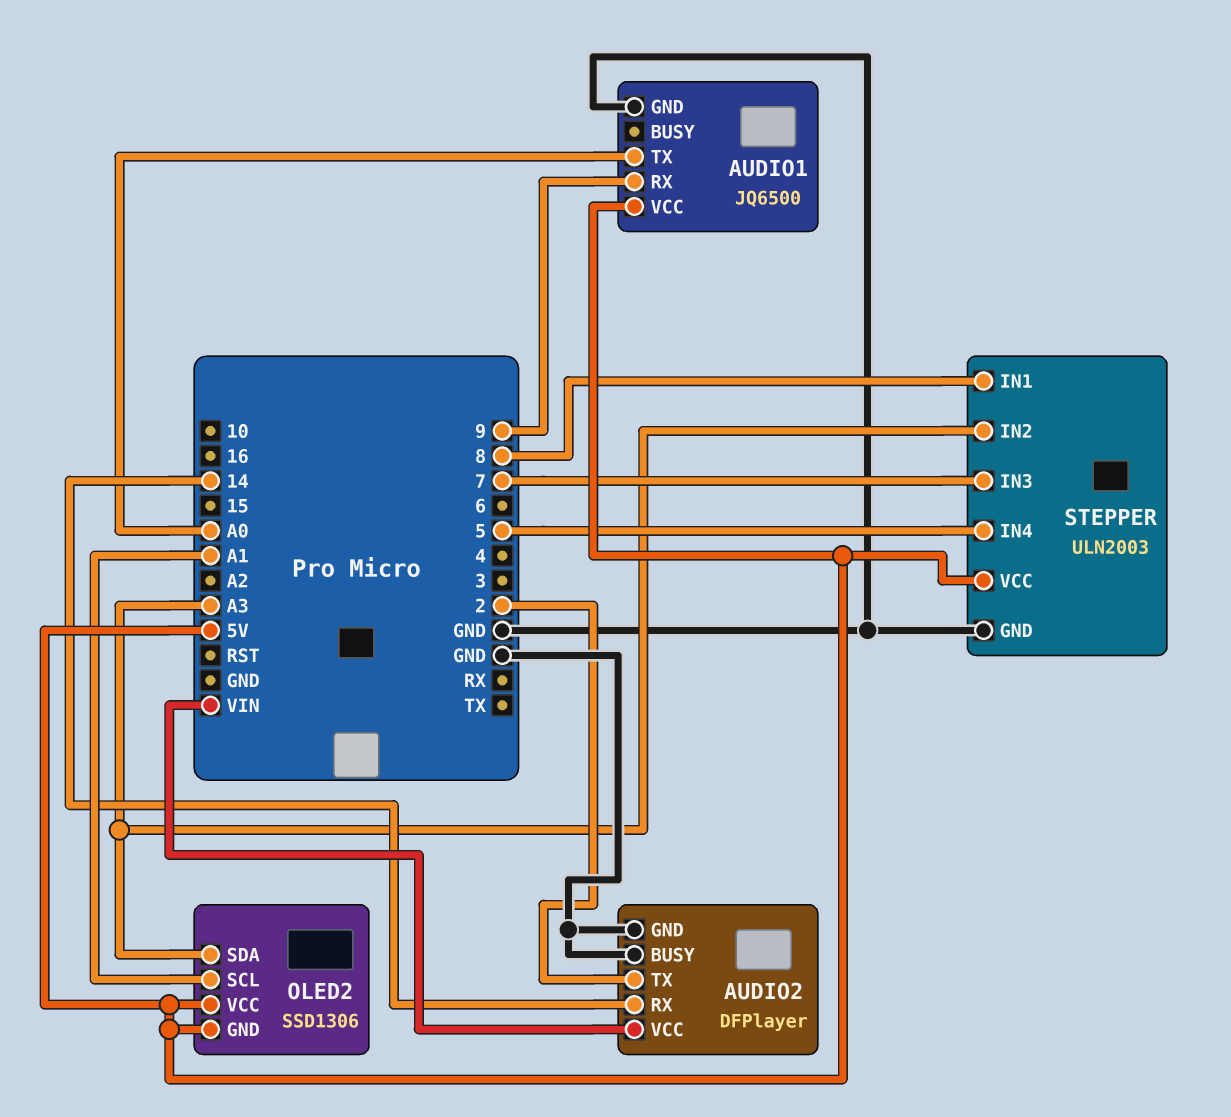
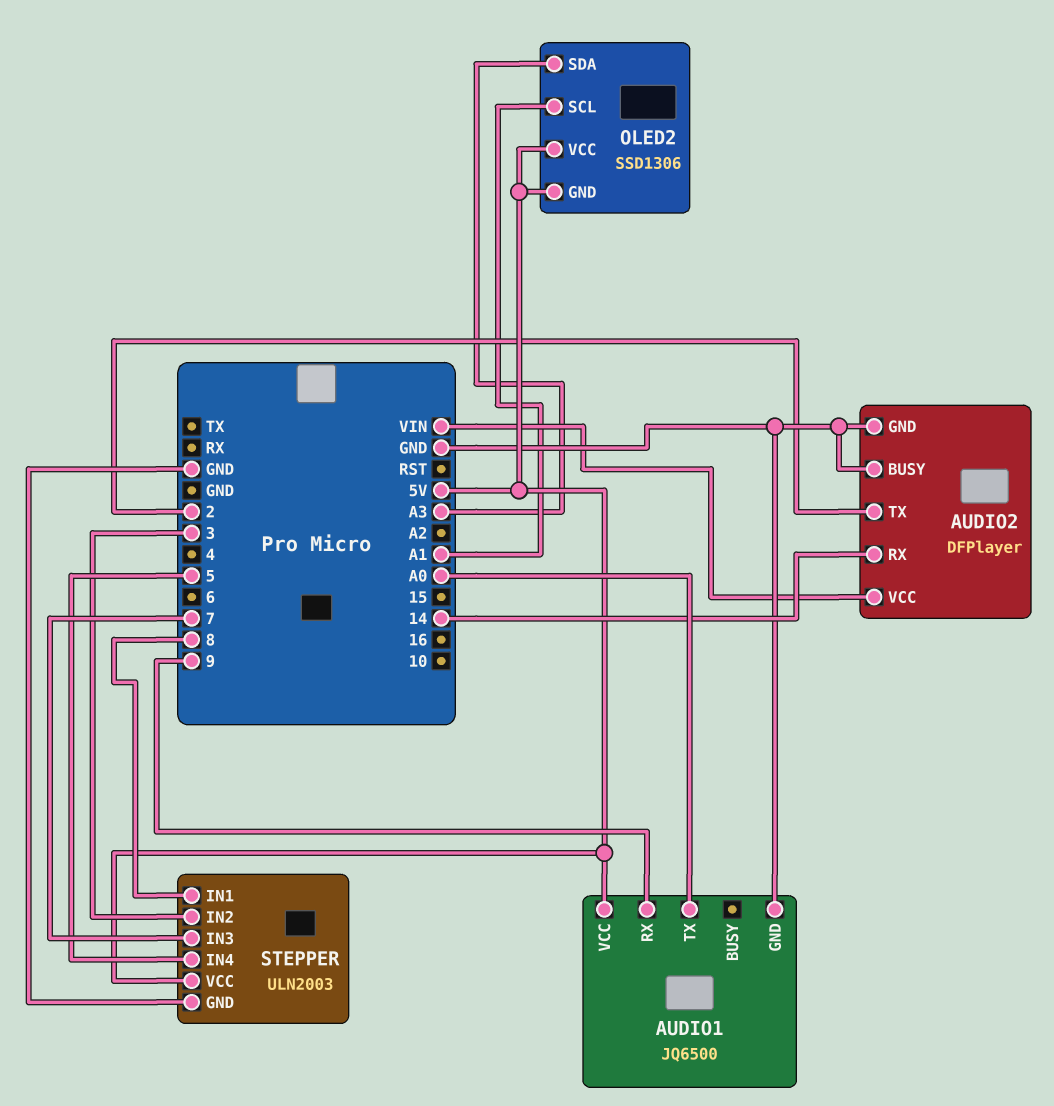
STEPPER pin IN2: A3 -> 3

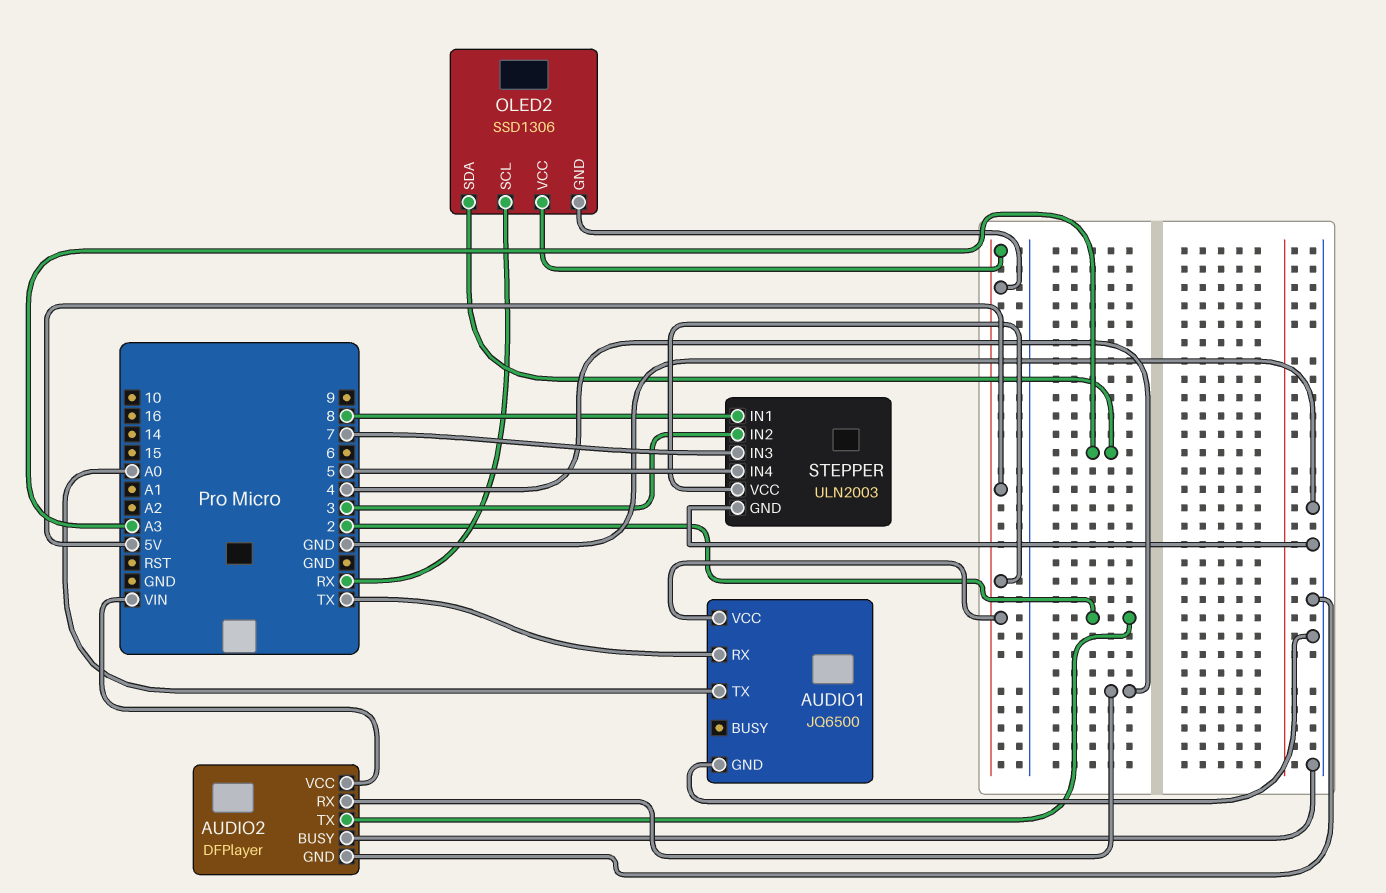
AUDIO1 pin RX: 9 -> TX
AUDIO2 pin RX: 14 -> 4
OLED2 pin SCL: A1 -> RX

